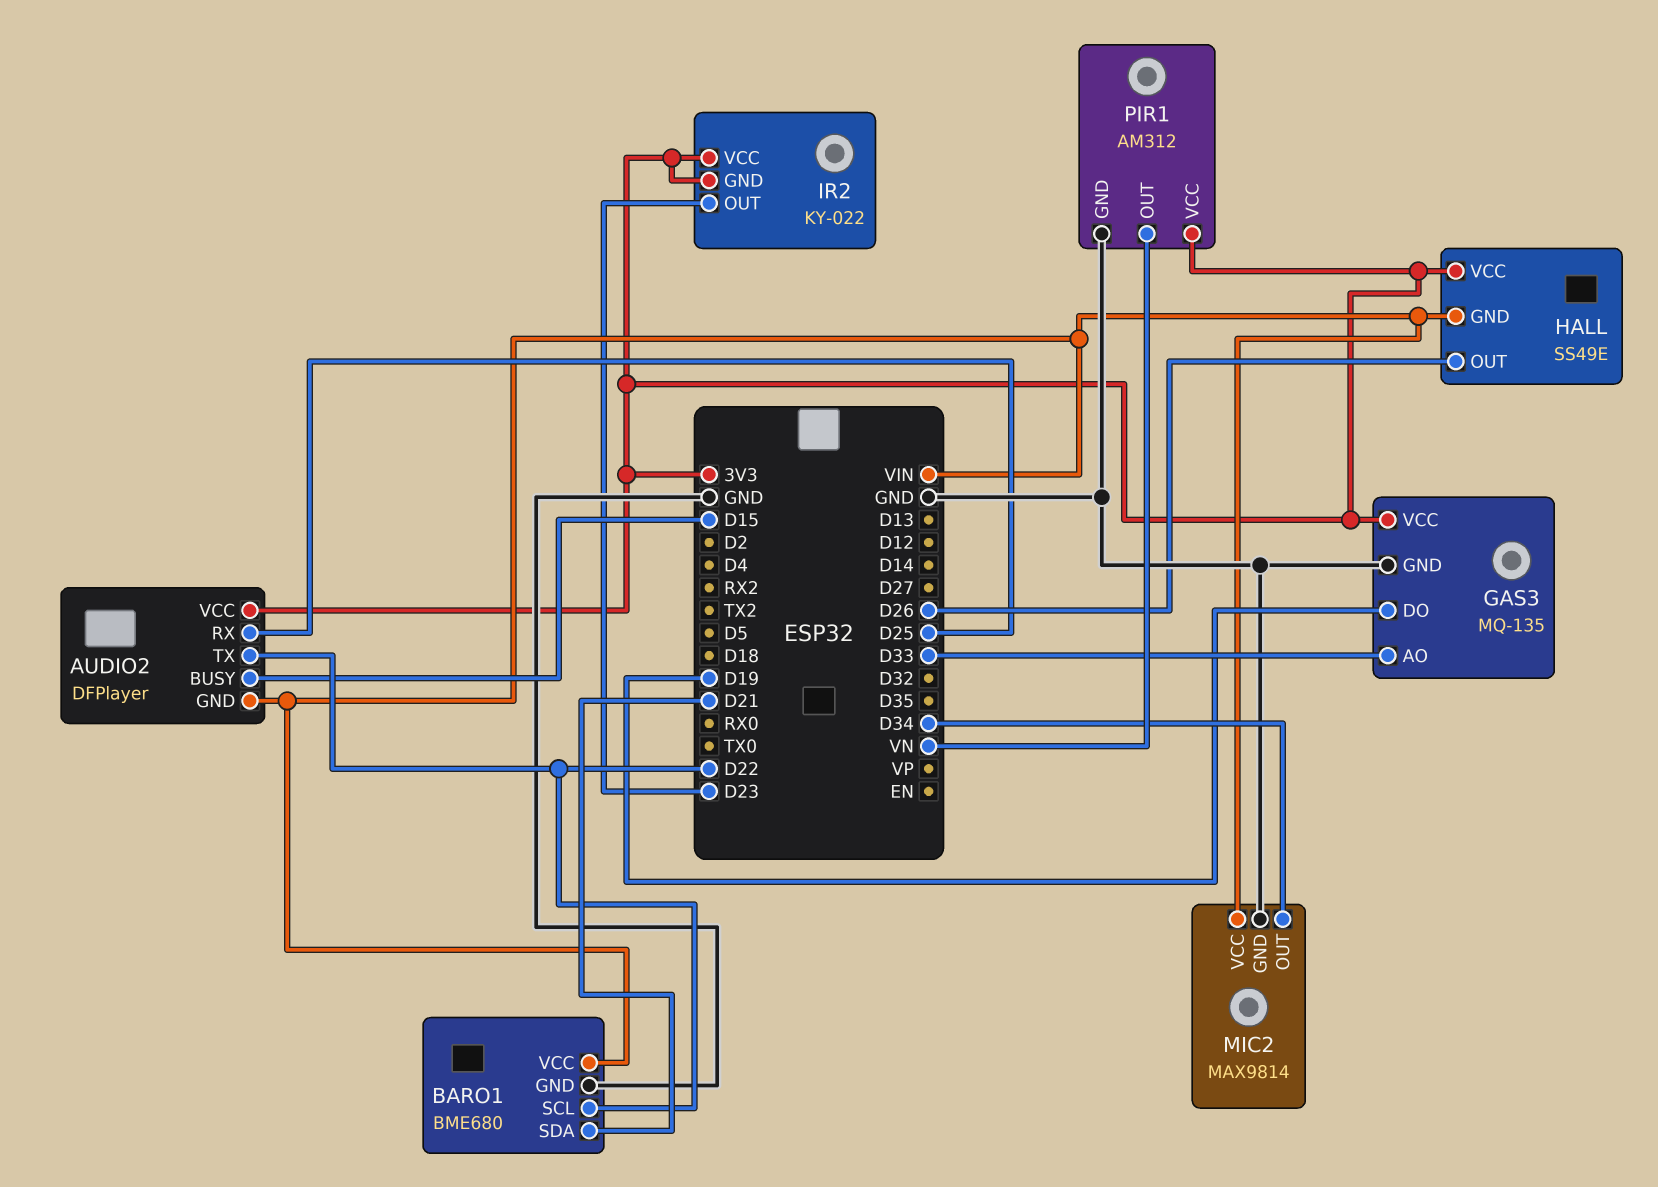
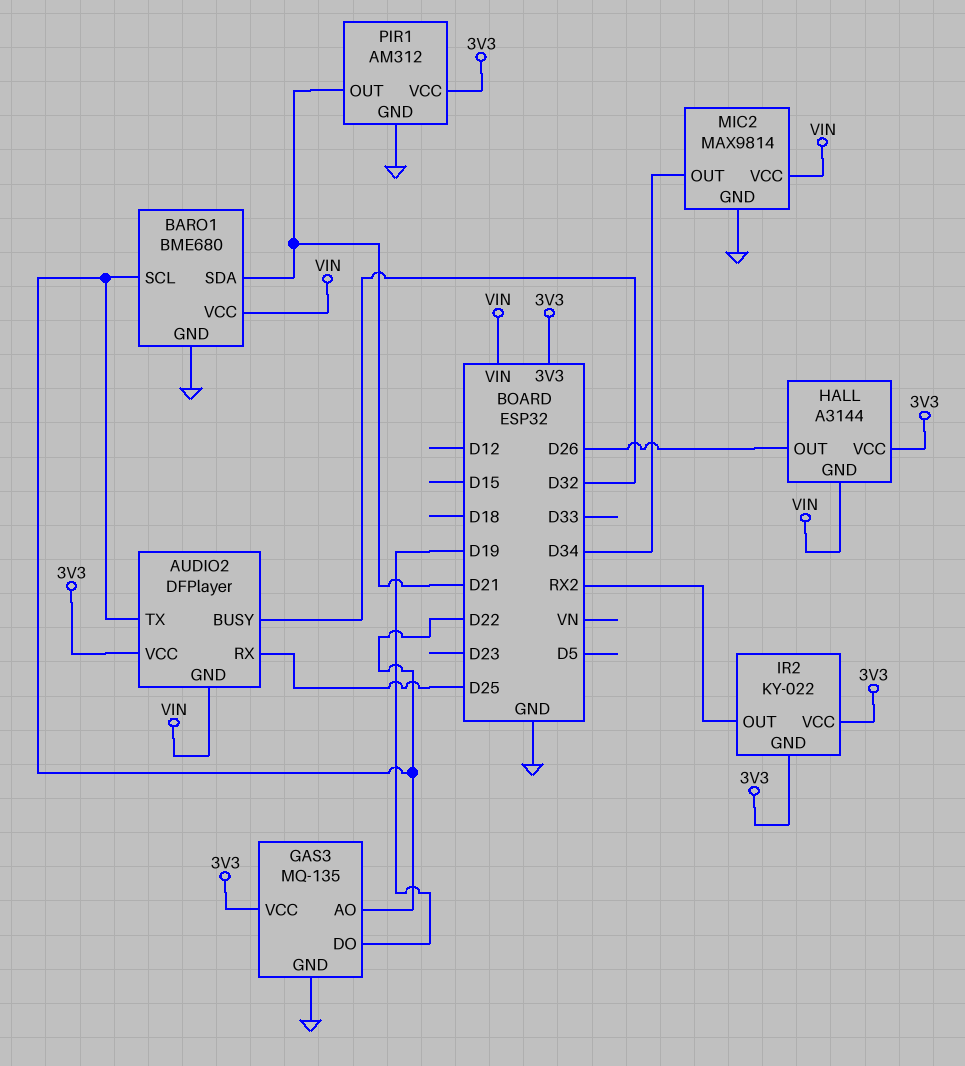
AUDIO2 pin BUSY: D15 -> D32
GAS3 pin AO: D33 -> D22
HALL: SS49E -> A3144
IR2 pin OUT: D23 -> RX2
PIR1 pin OUT: VN -> D21

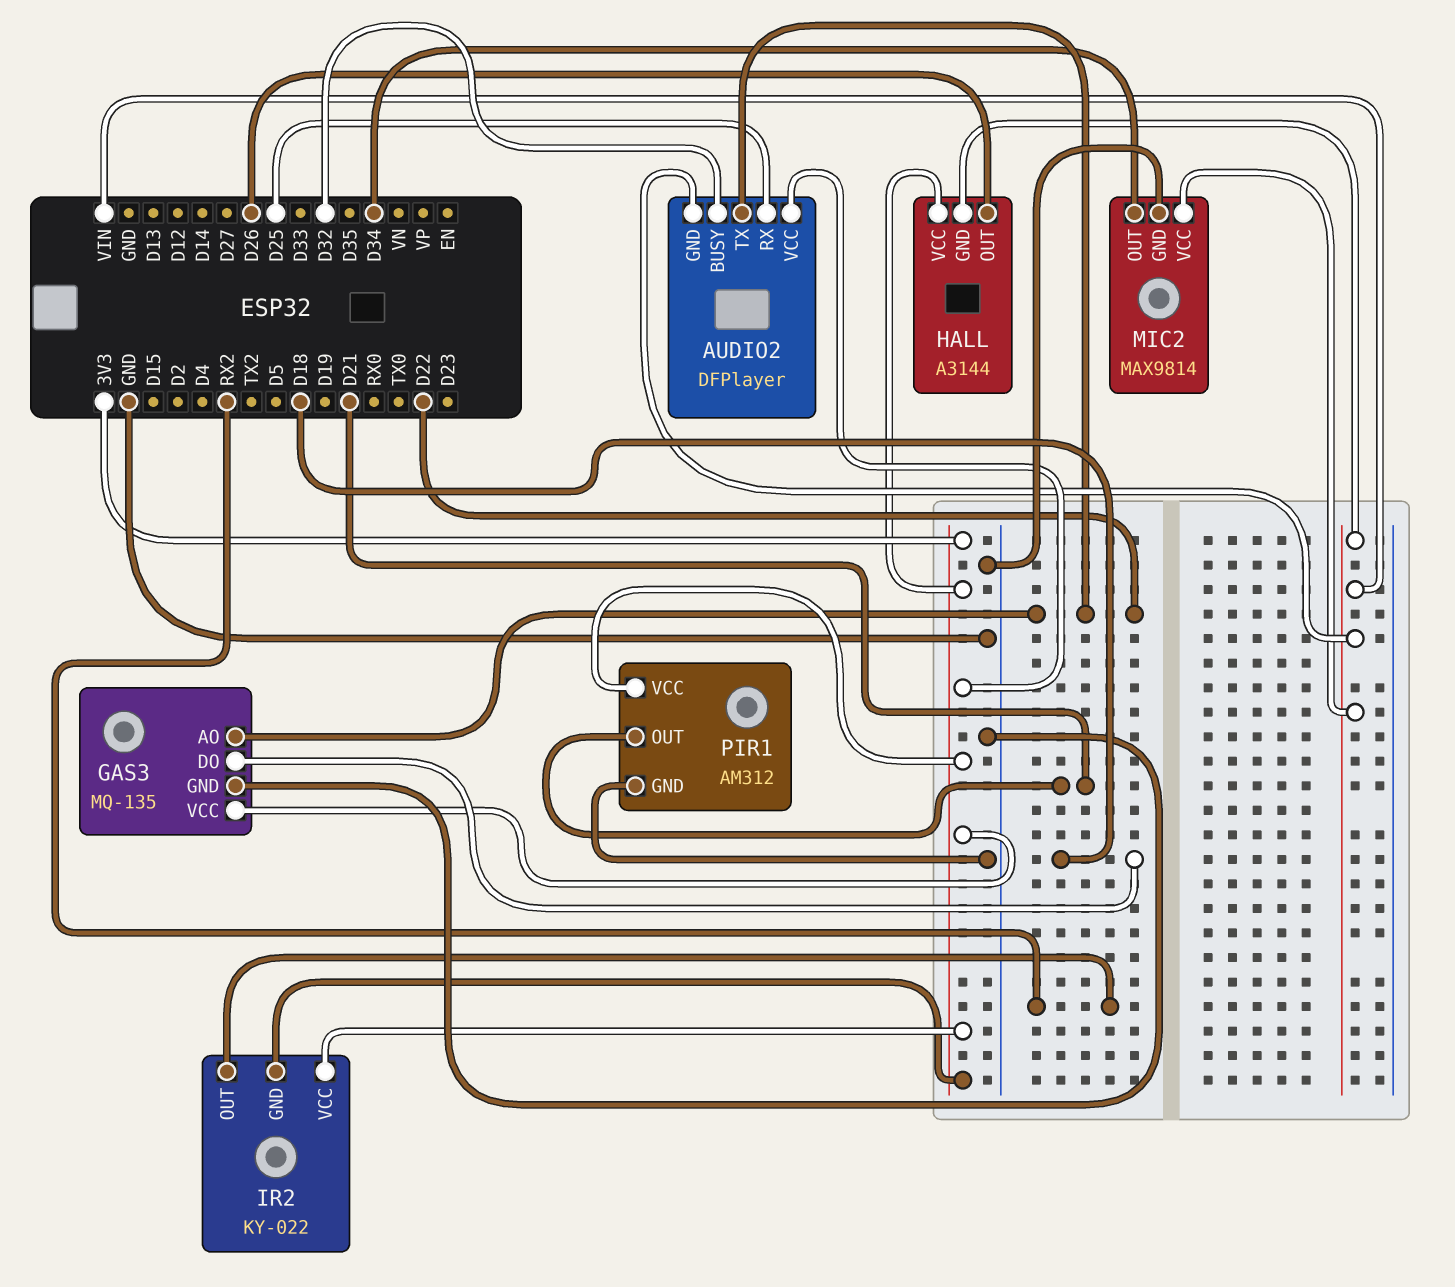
BARO1: BME680 -> none
BARO1 pin GND: GND -> none
BARO1 pin SCL: D22 -> none
BARO1 pin SDA: D21 -> none
BARO1 pin VCC: VIN -> none
GAS3 pin DO: D19 -> D18

